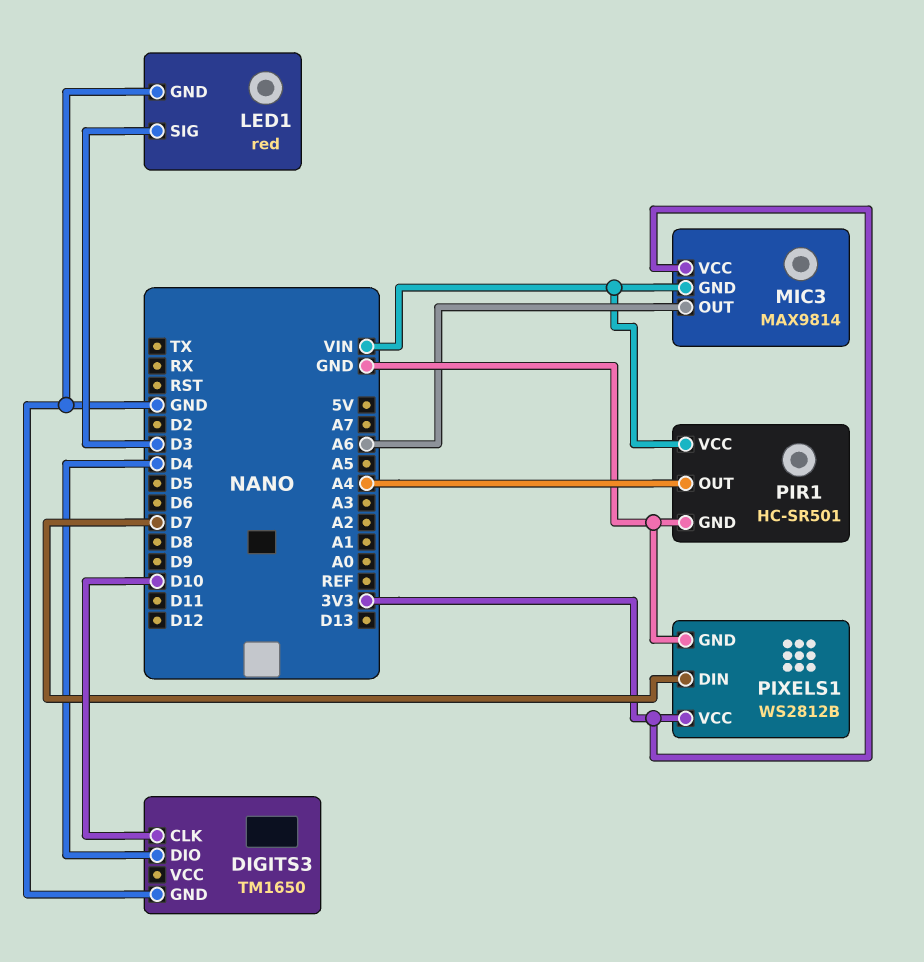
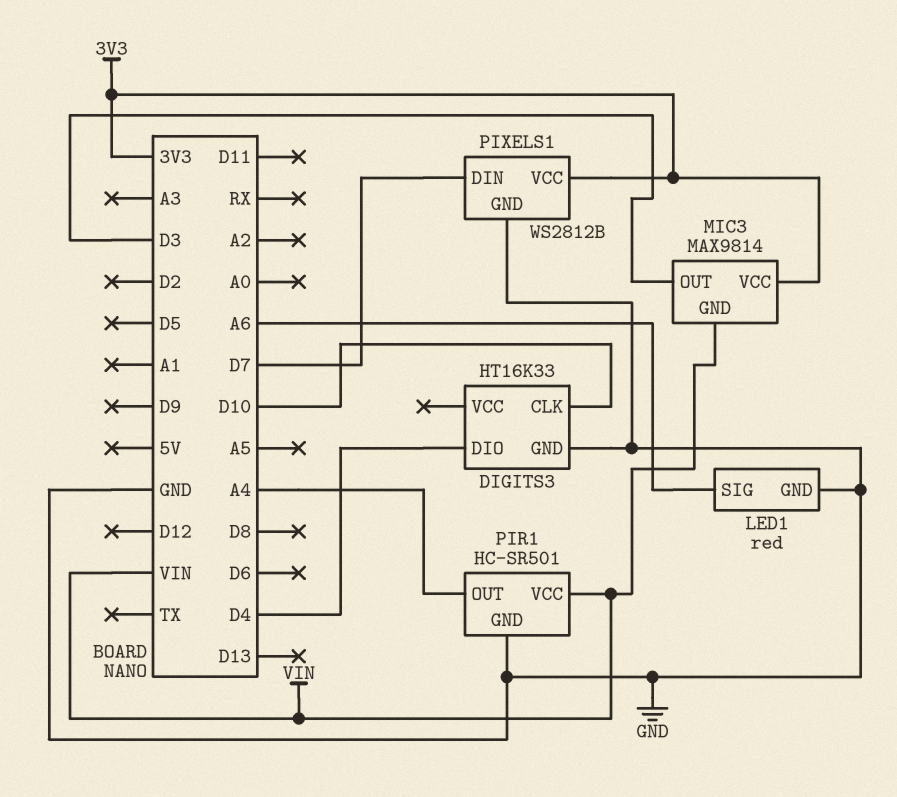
DIGITS3: TM1650 -> HT16K33
LED1 pin SIG: D3 -> A6
MIC3 pin OUT: A6 -> D3

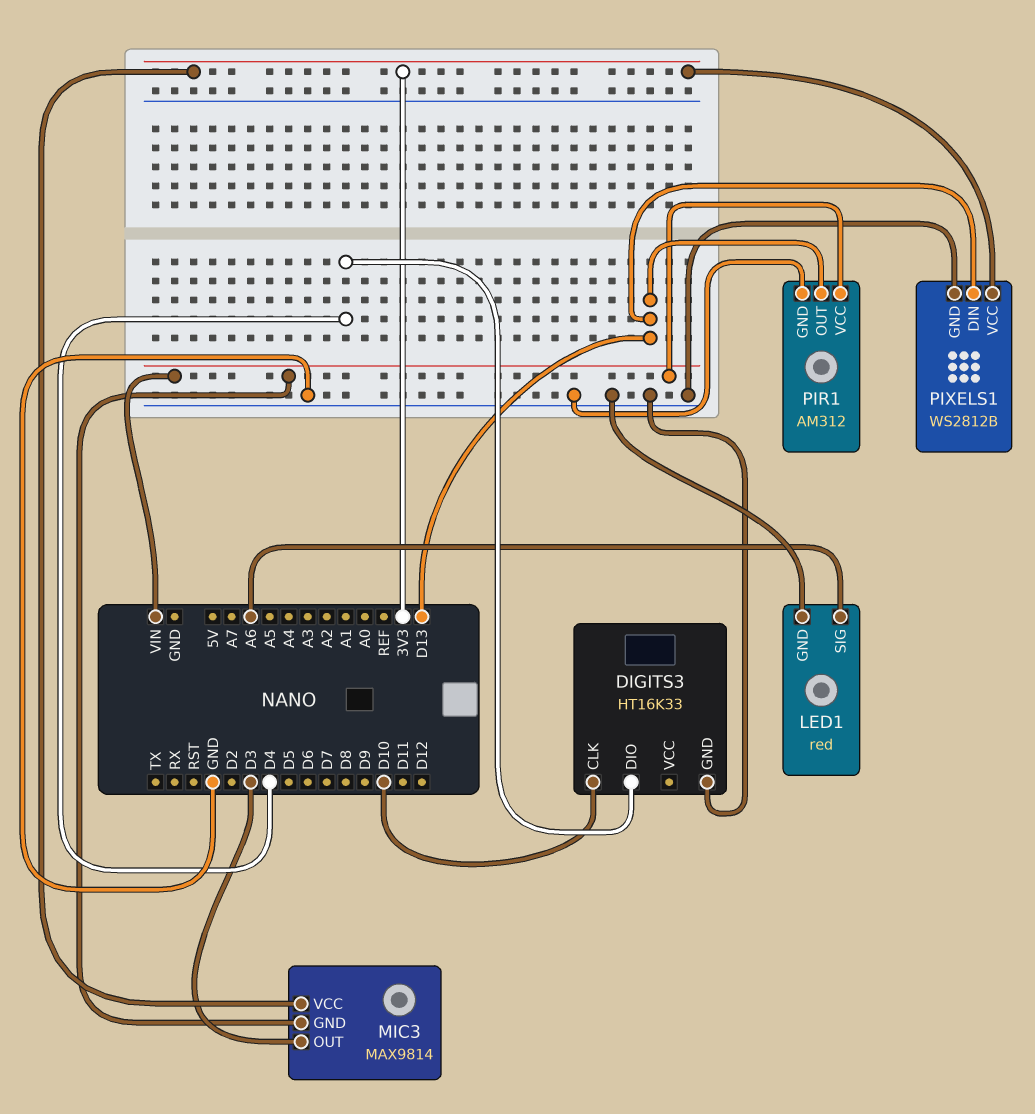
PIR1: HC-SR501 -> AM312
PIR1 pin OUT: A4 -> D13
PIXELS1 pin DIN: D7 -> D13

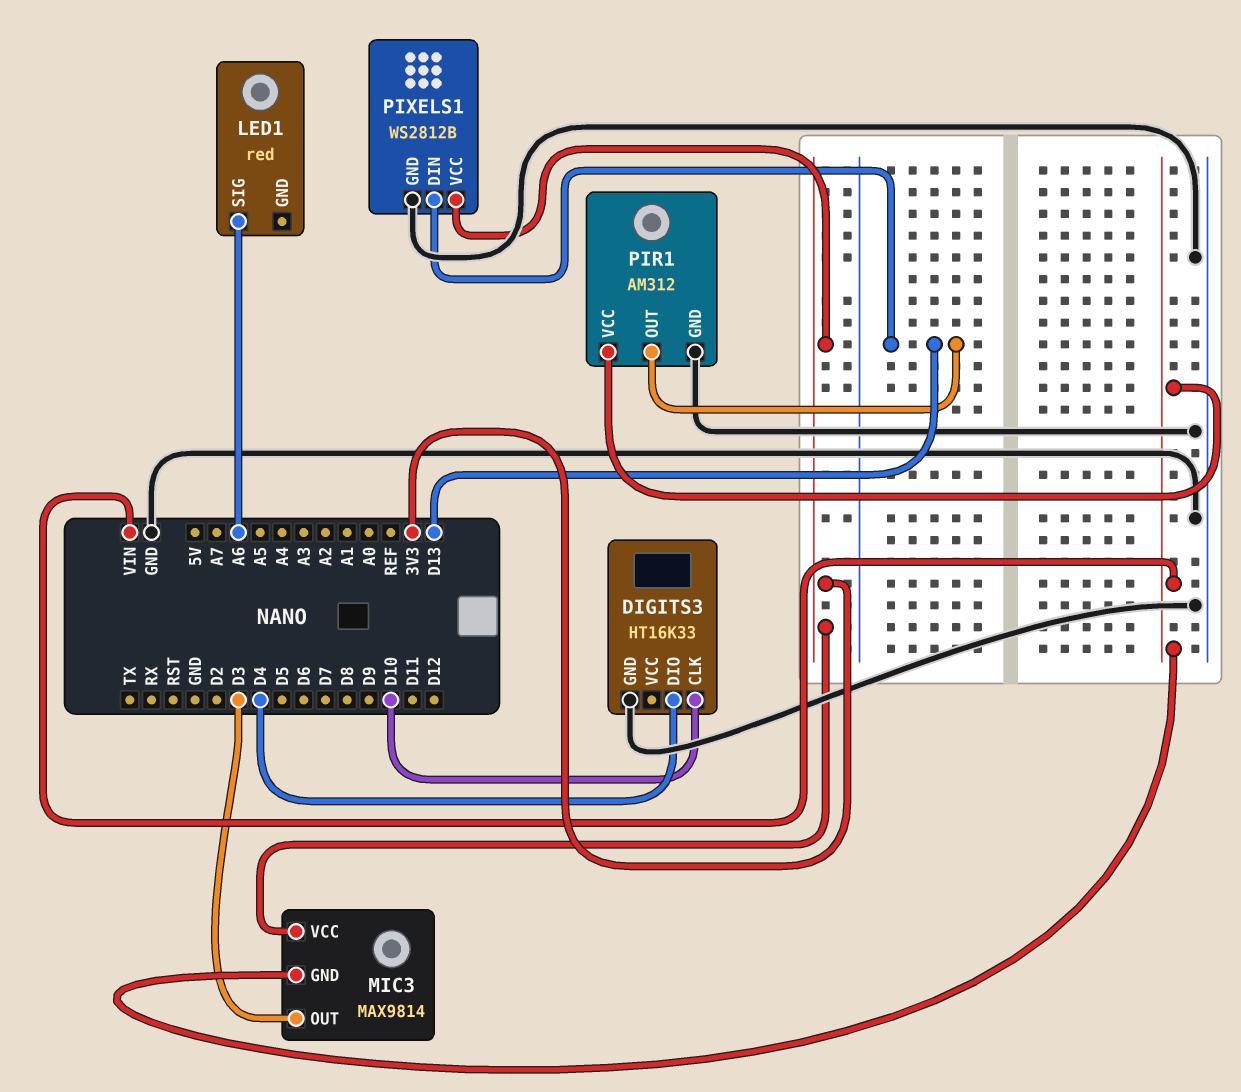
LED1 pin GND: GND -> none

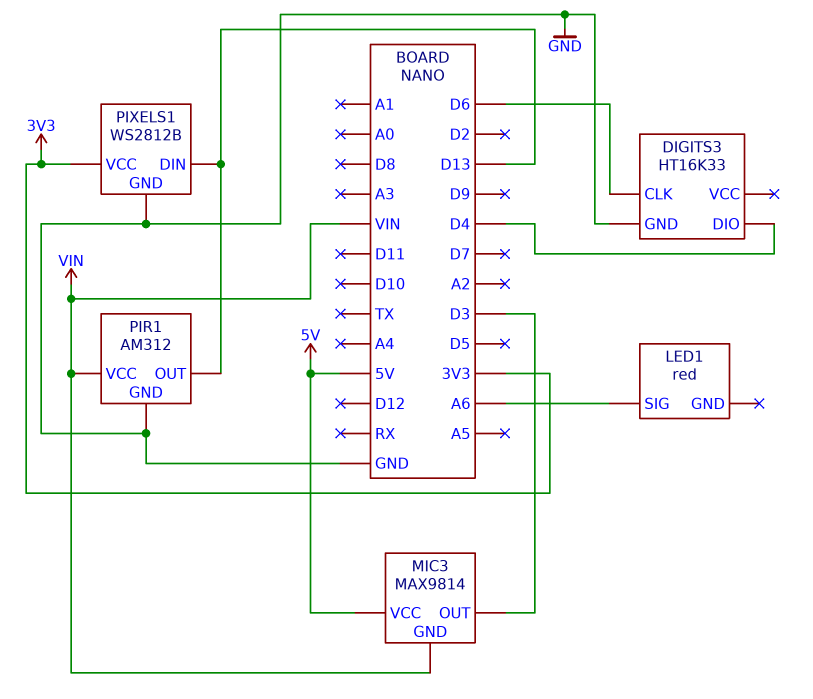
DIGITS3 pin CLK: D10 -> D6
MIC3 pin VCC: 3V3 -> 5V

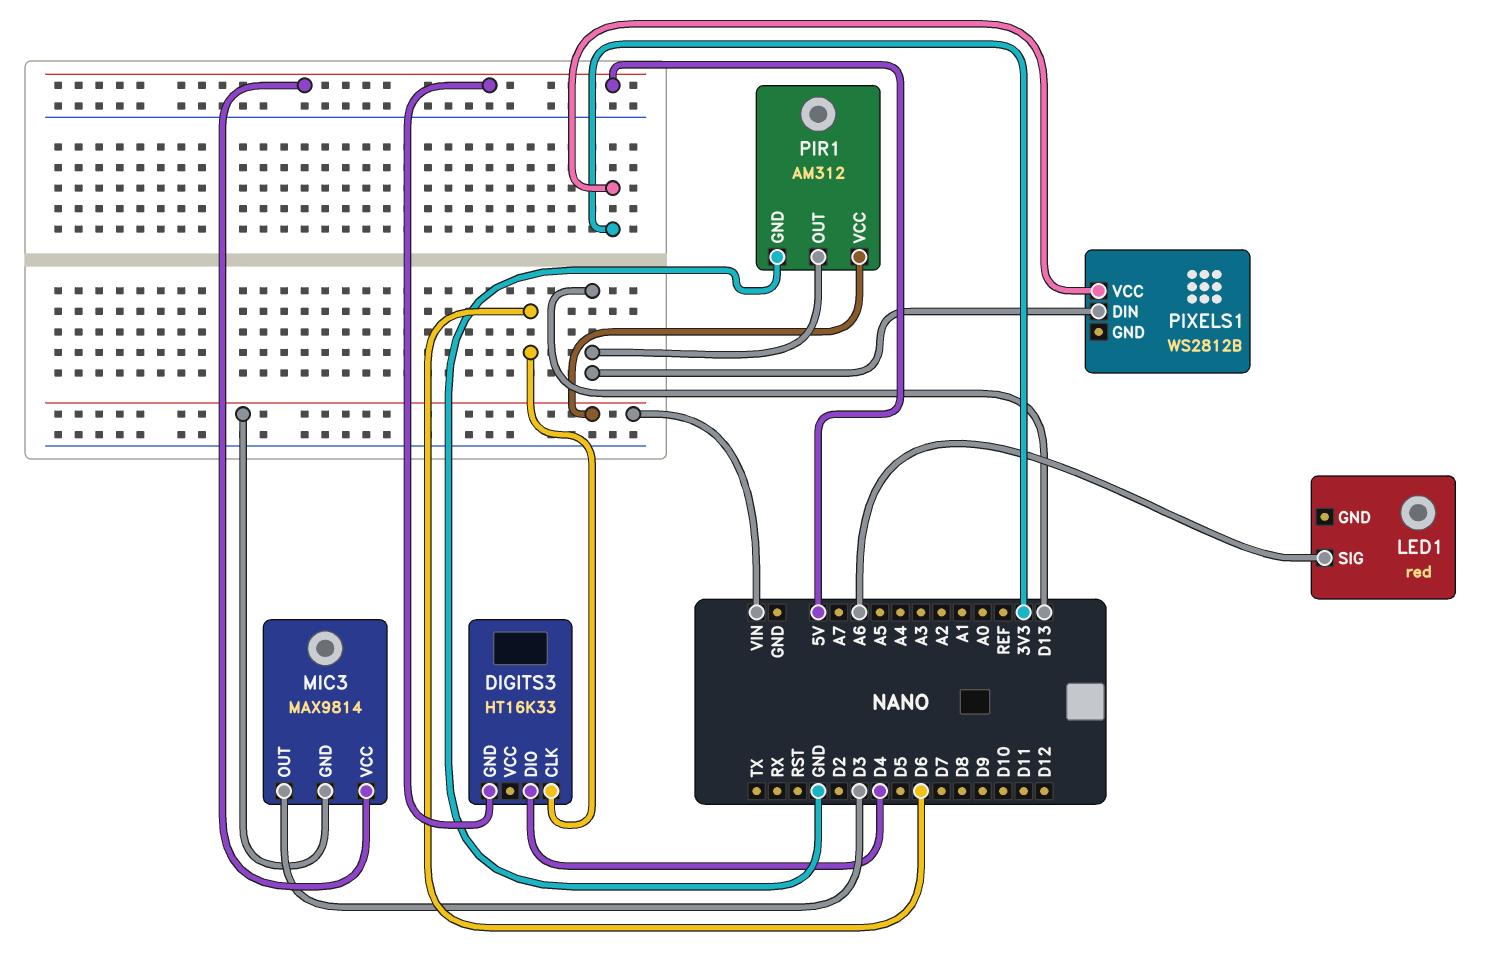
DIGITS3 pin GND: GND -> 5V
PIXELS1 pin GND: GND -> none

